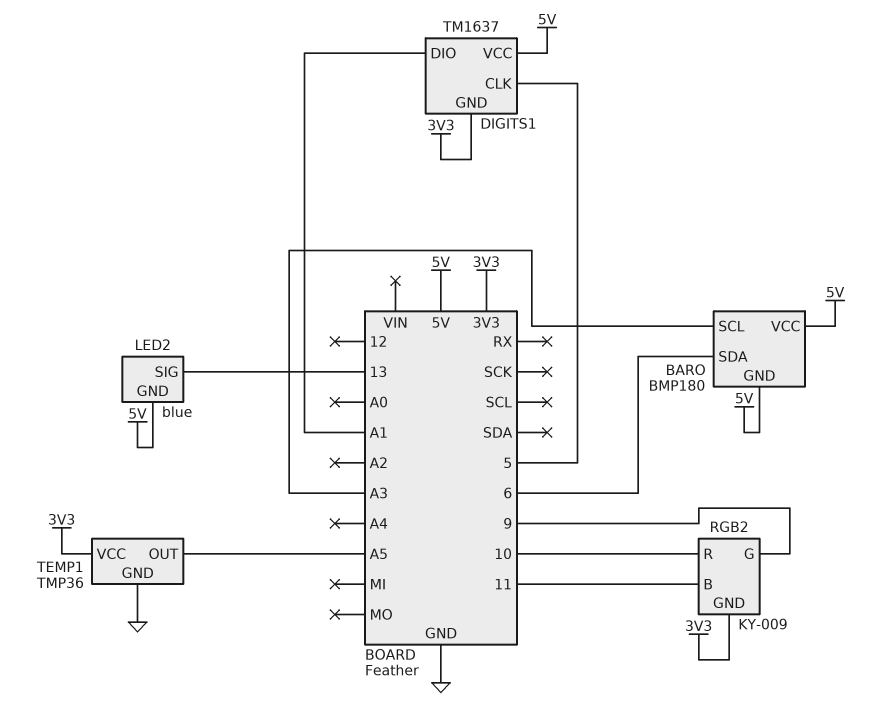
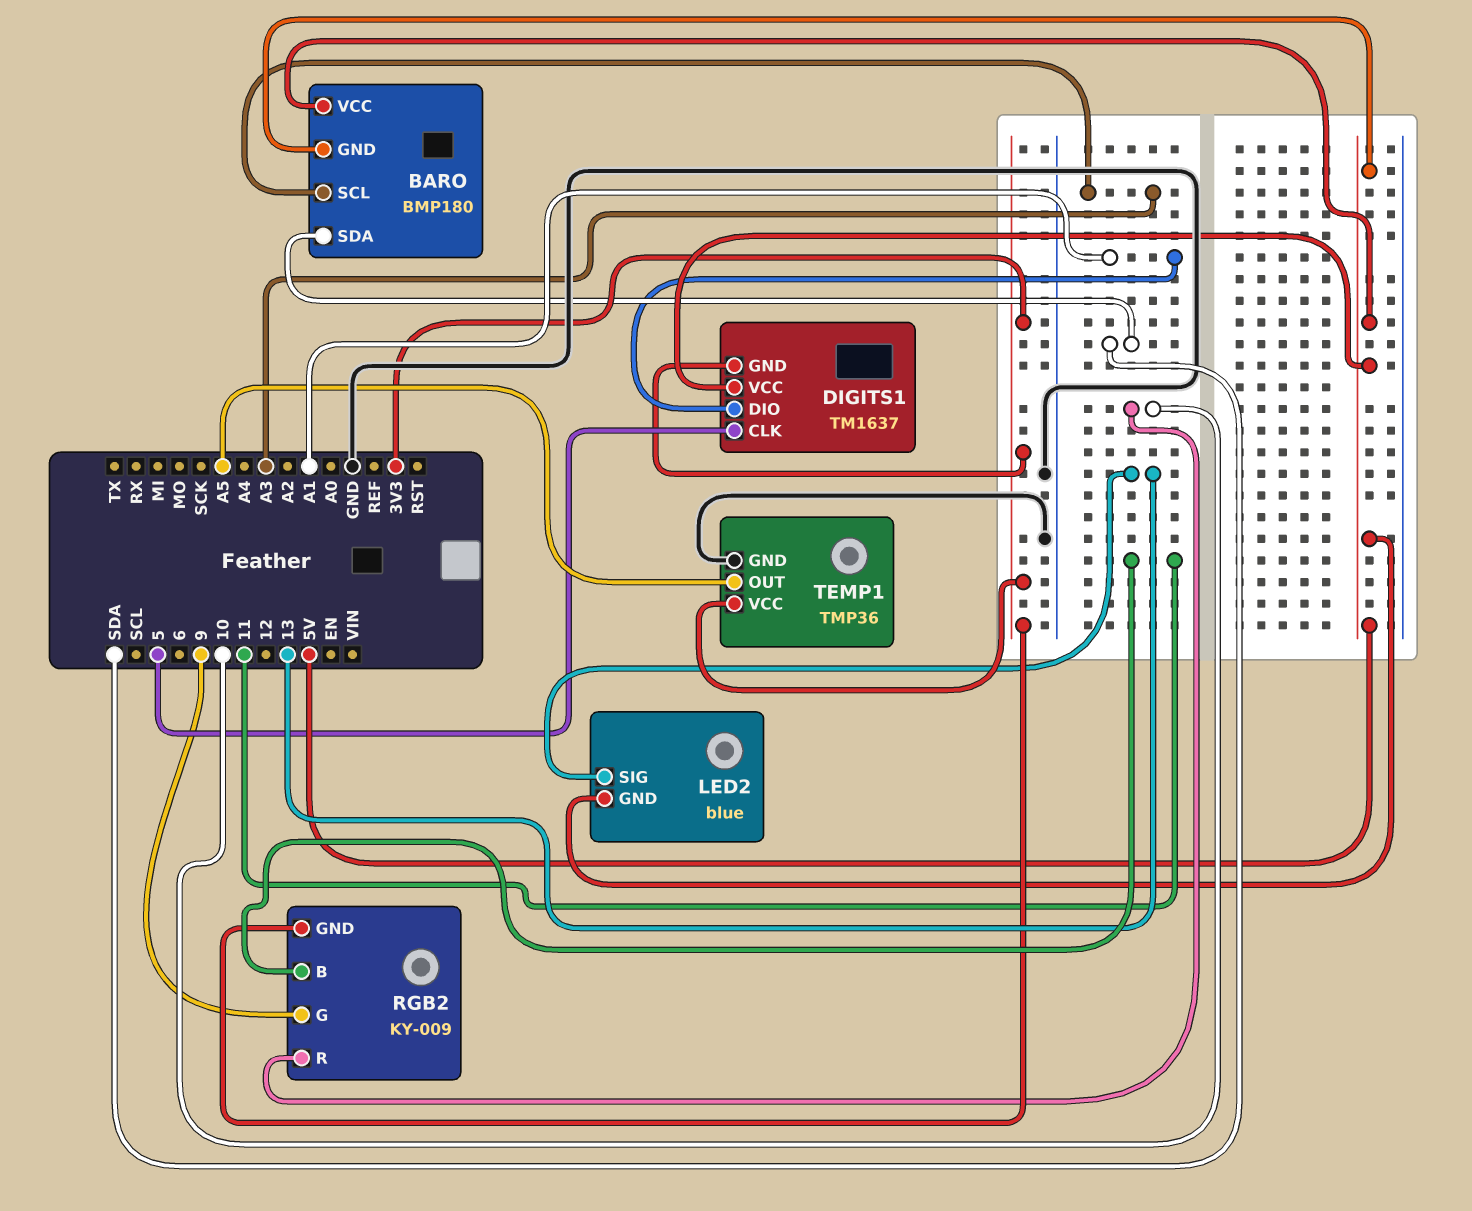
BARO pin SDA: 6 -> SDA

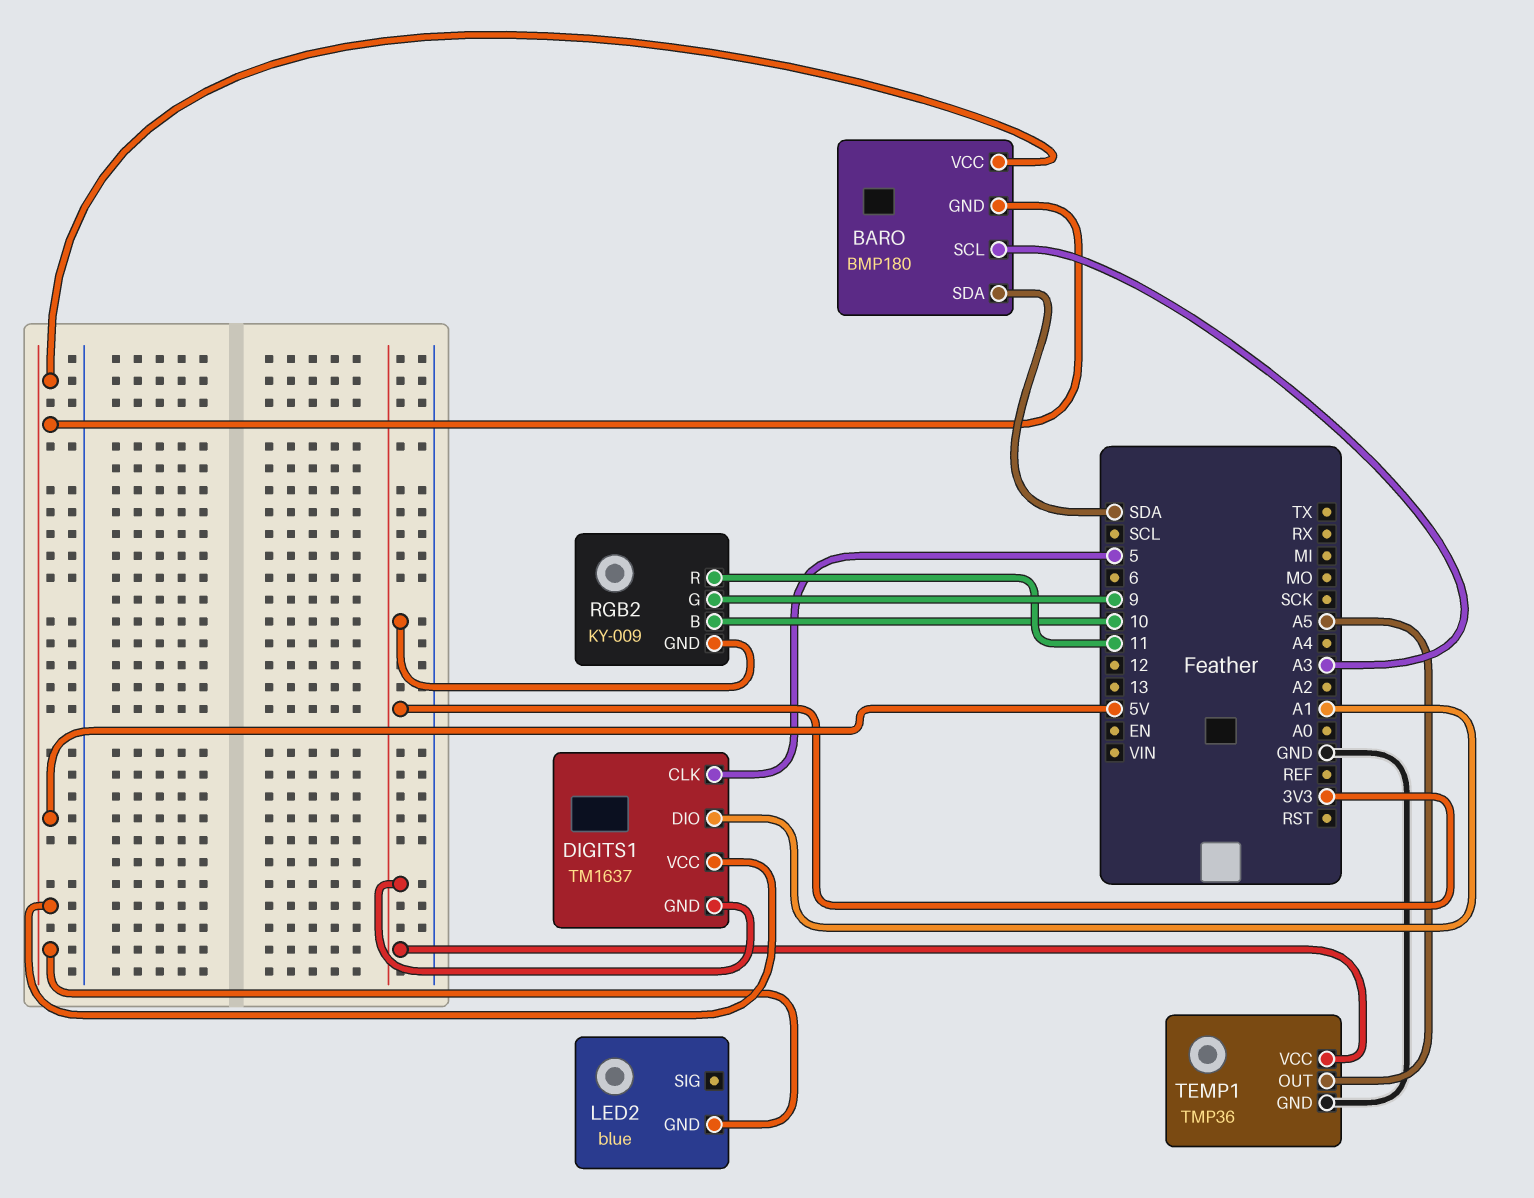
LED2 pin SIG: 13 -> none
RGB2 pin B: 11 -> 10
RGB2 pin R: 10 -> 11

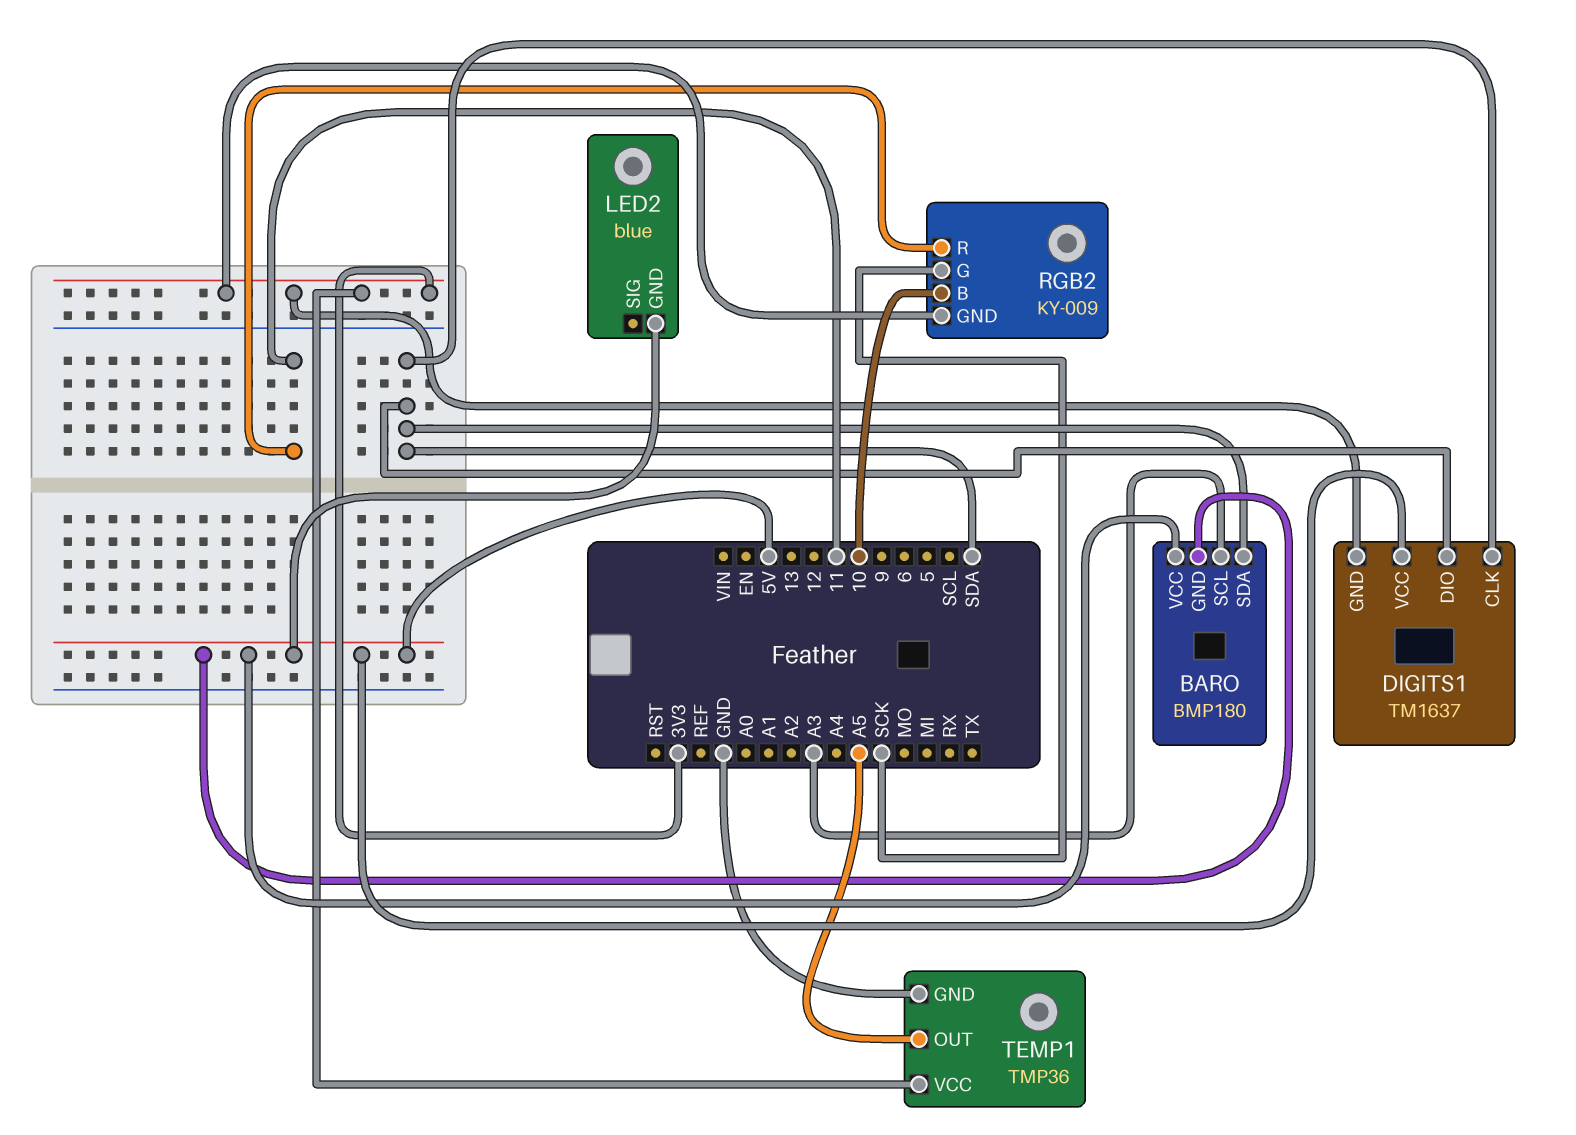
DIGITS1 pin CLK: 5 -> SDA
DIGITS1 pin DIO: A1 -> SDA
RGB2 pin G: 9 -> SCK

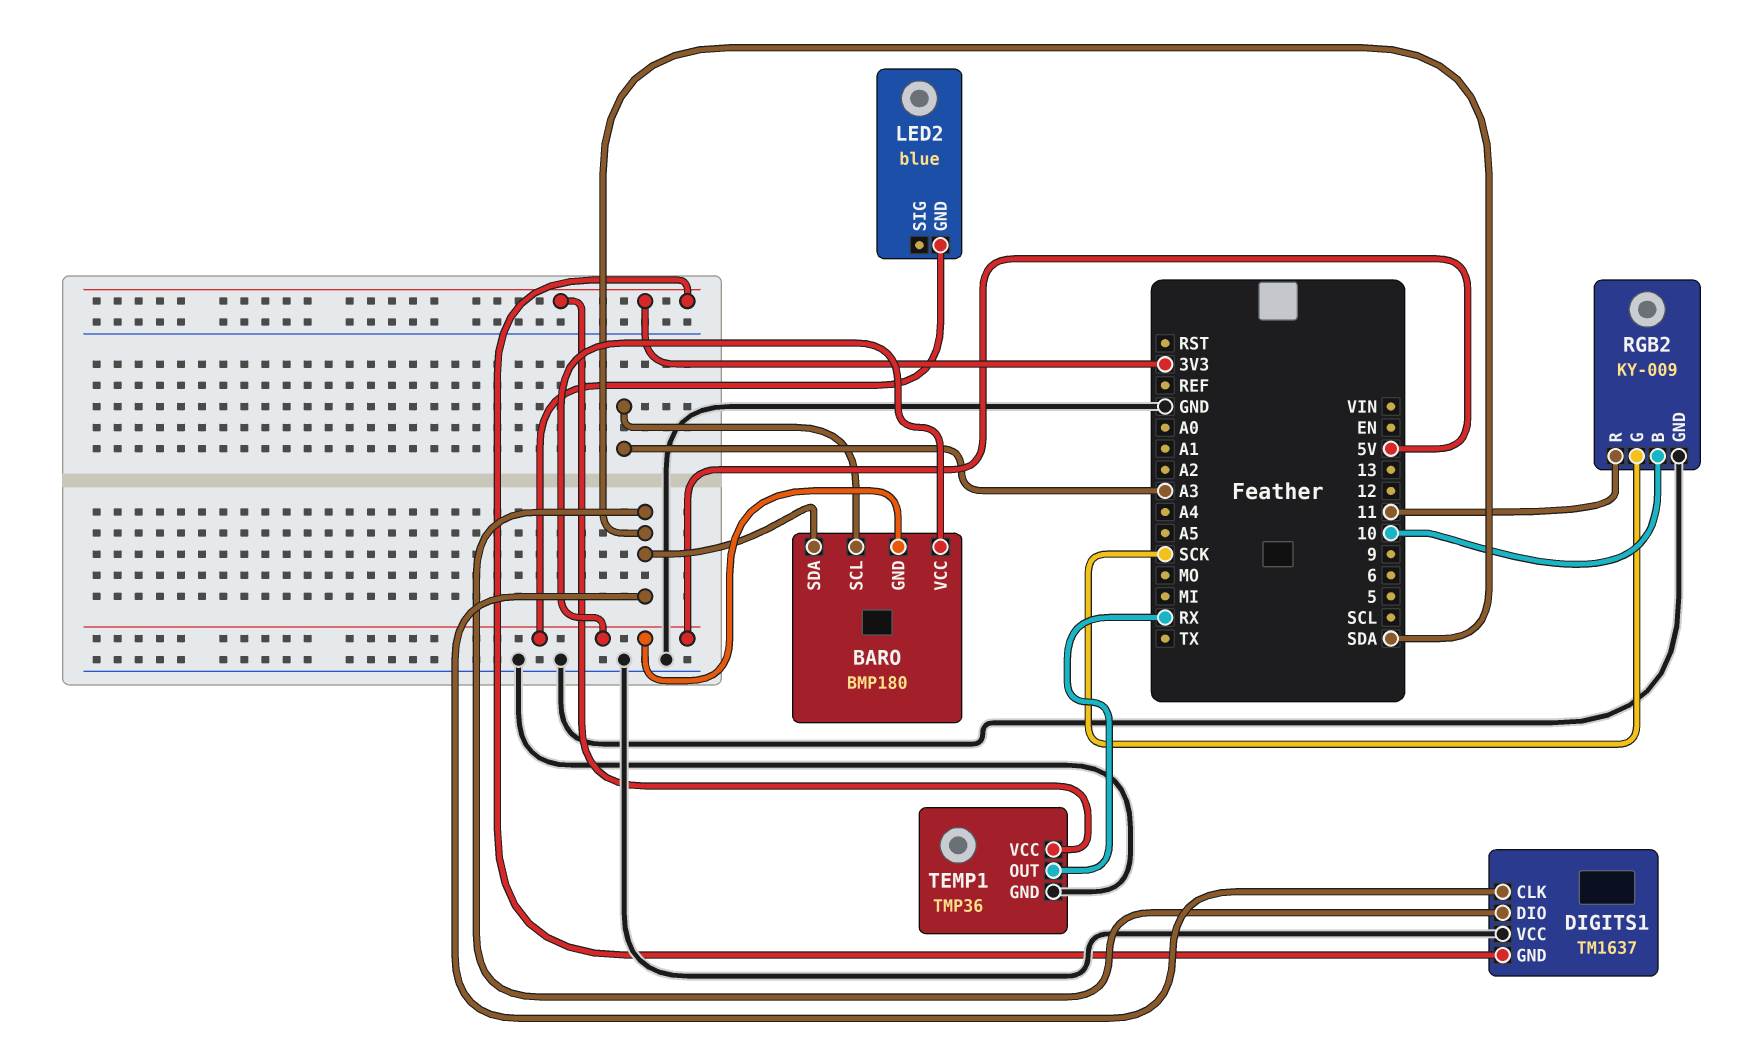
DIGITS1 pin VCC: 5V -> GND
RGB2 pin GND: 3V3 -> GND
TEMP1 pin OUT: A5 -> RX

